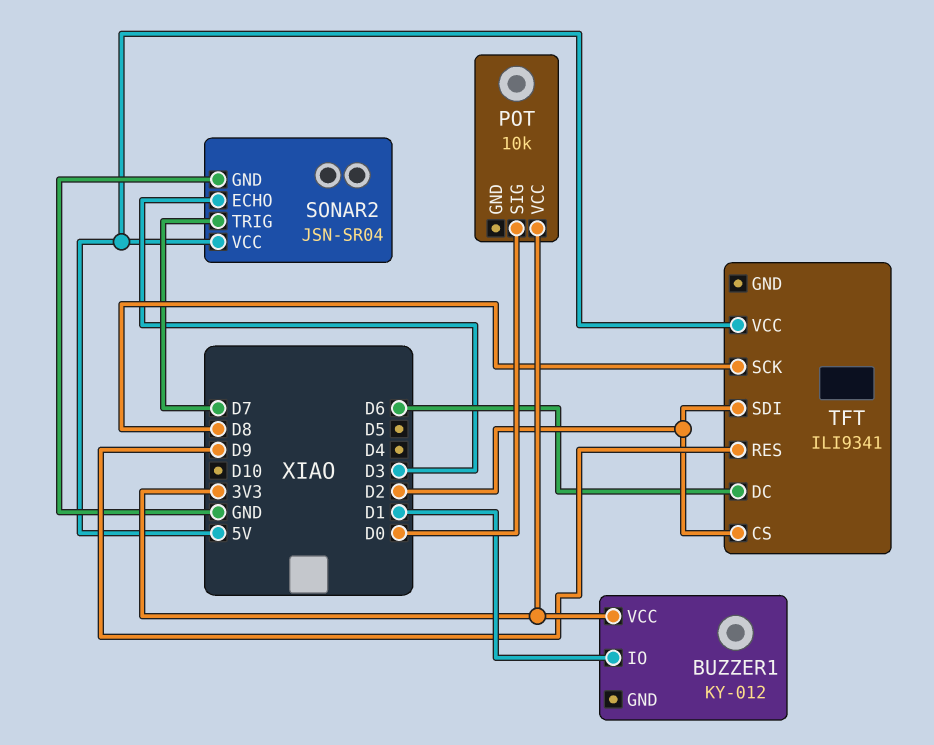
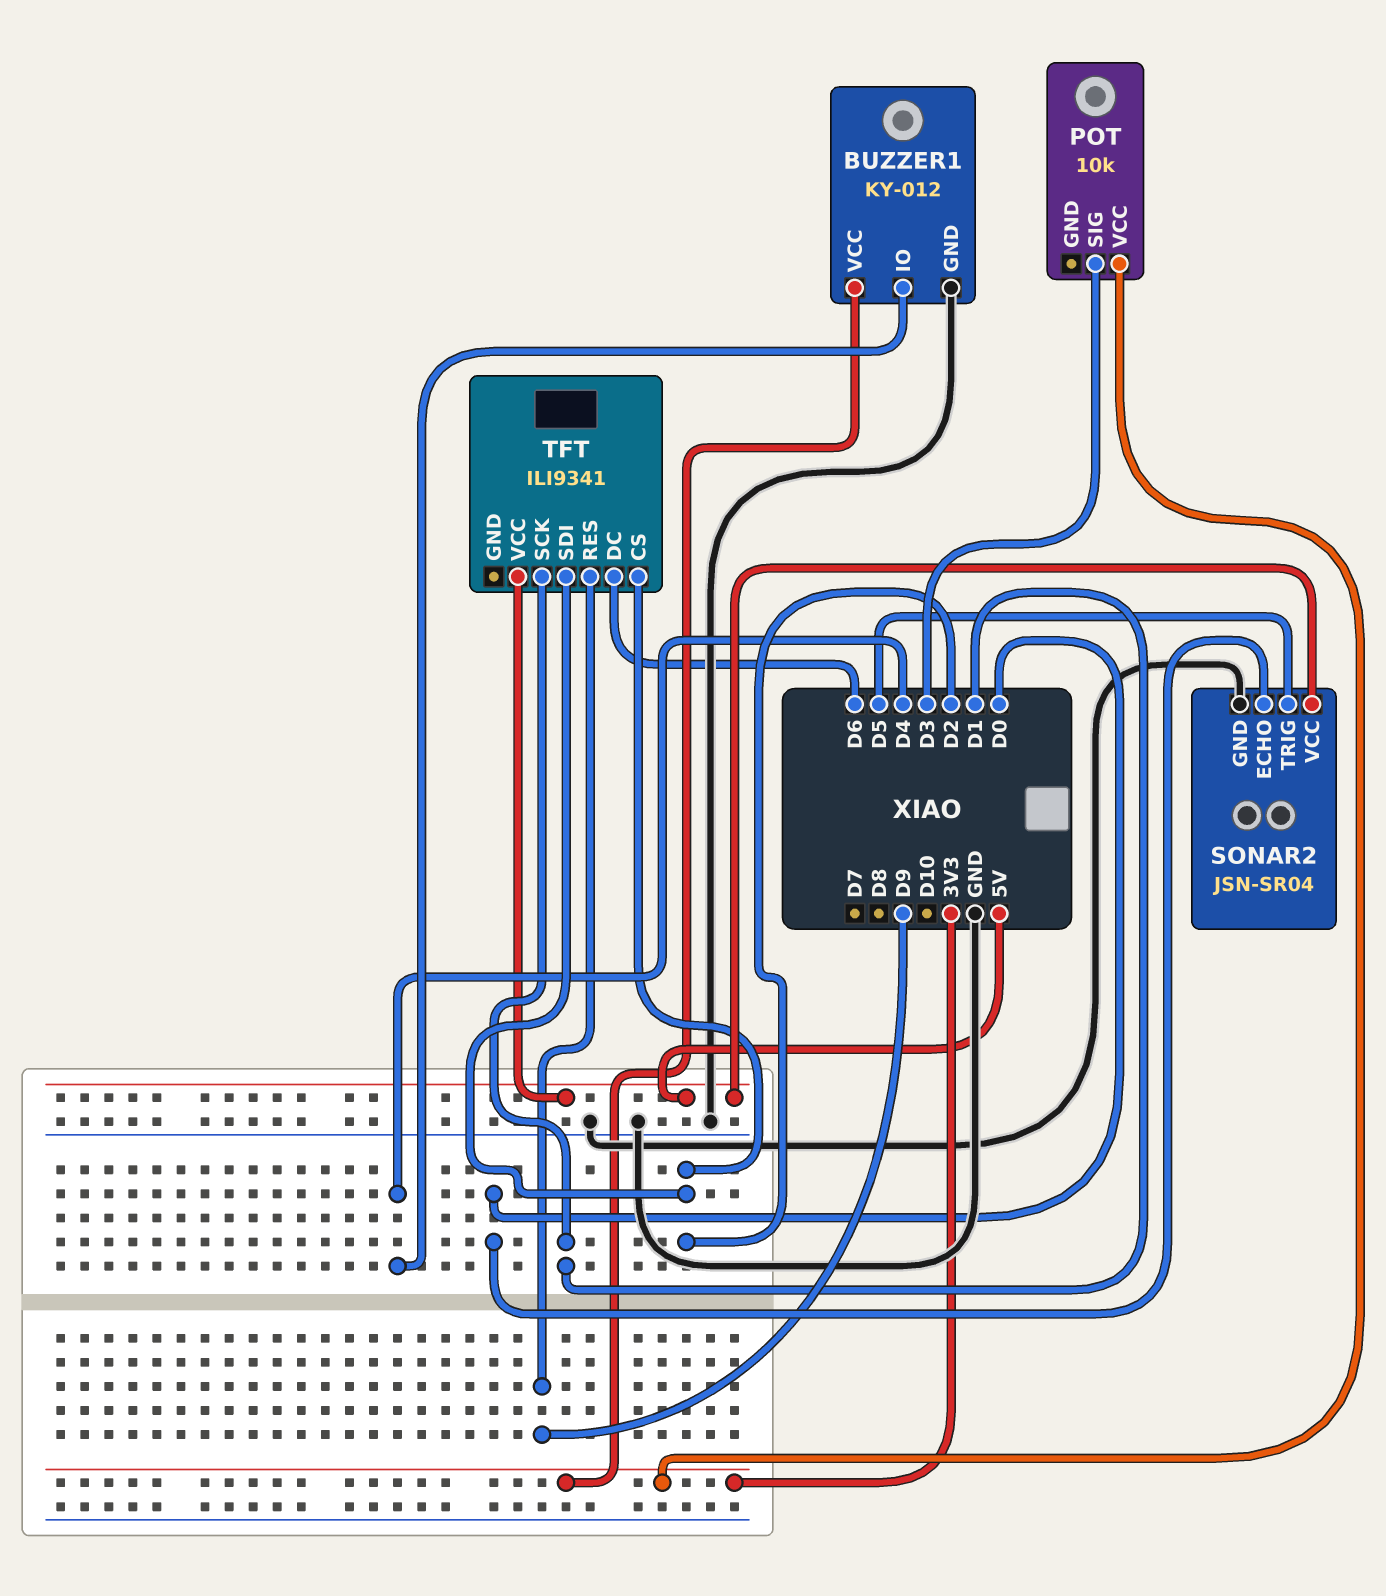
BUZZER1 pin GND: none -> GND
BUZZER1 pin IO: D1 -> D4
POT pin SIG: D0 -> D3
SONAR2 pin ECHO: D3 -> D0
SONAR2 pin TRIG: D7 -> D5
TFT pin SCK: D8 -> D1

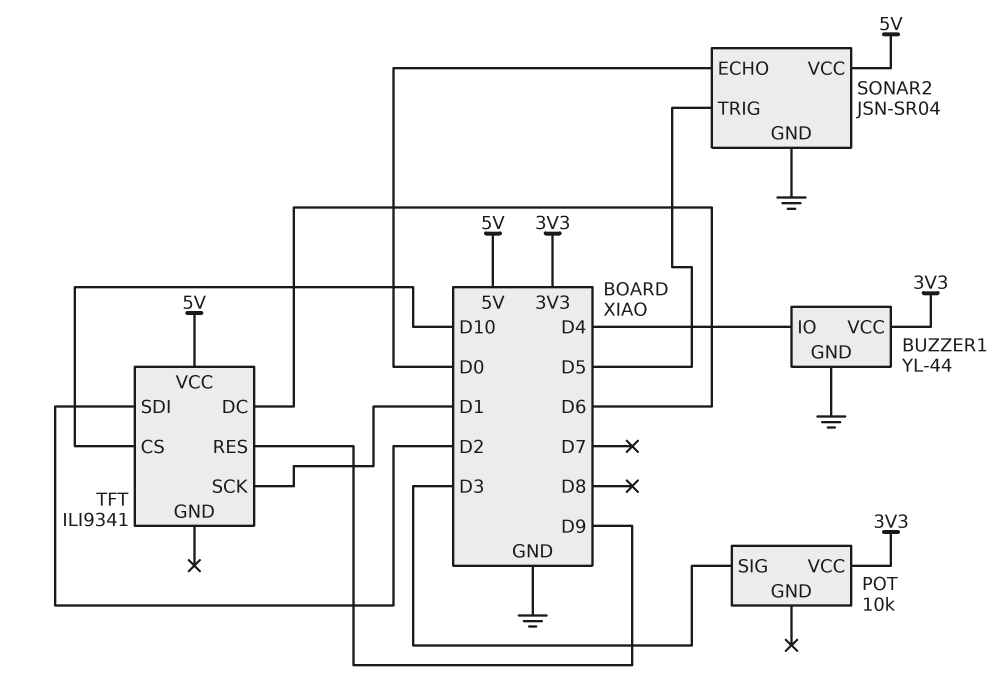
BUZZER1: KY-012 -> YL-44
TFT pin CS: D2 -> D10

